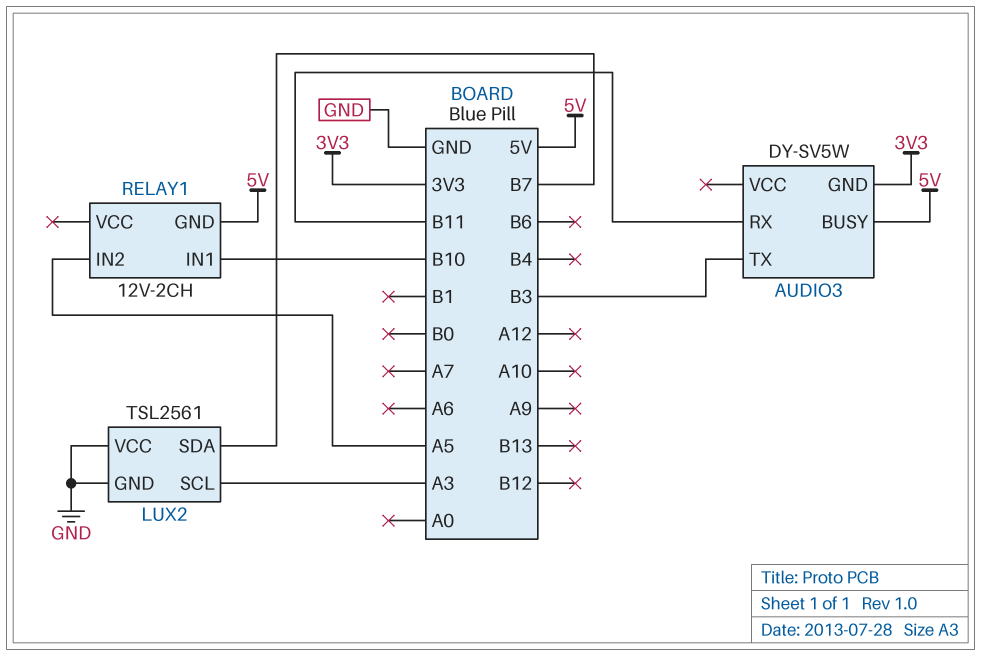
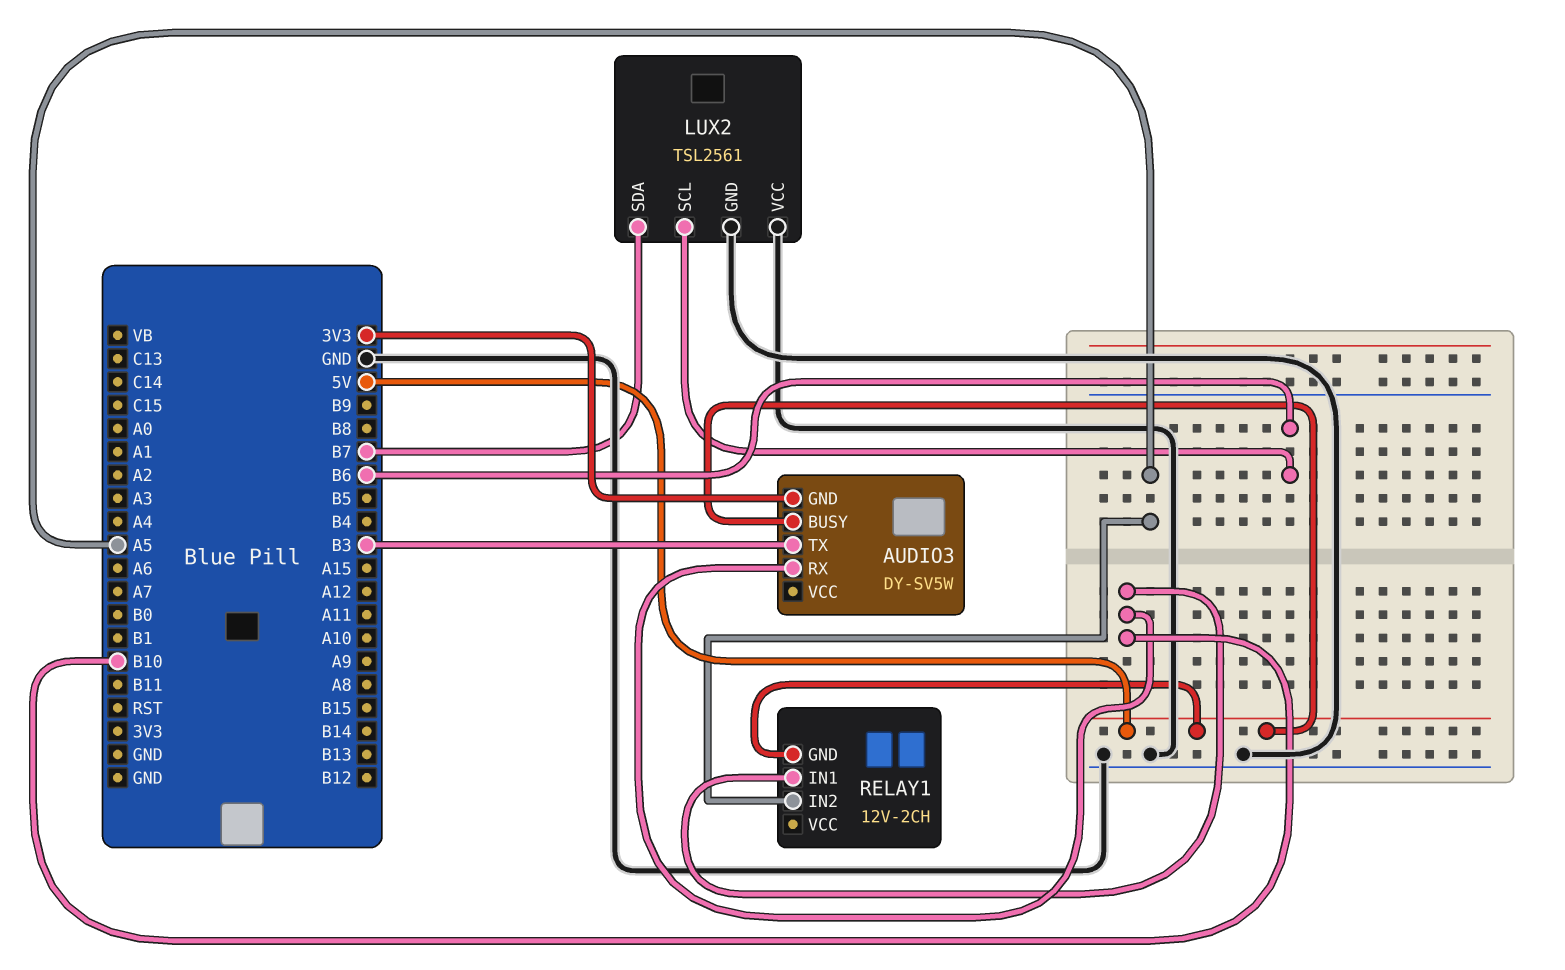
AUDIO3 pin RX: B11 -> B10
LUX2 pin SCL: A3 -> B6

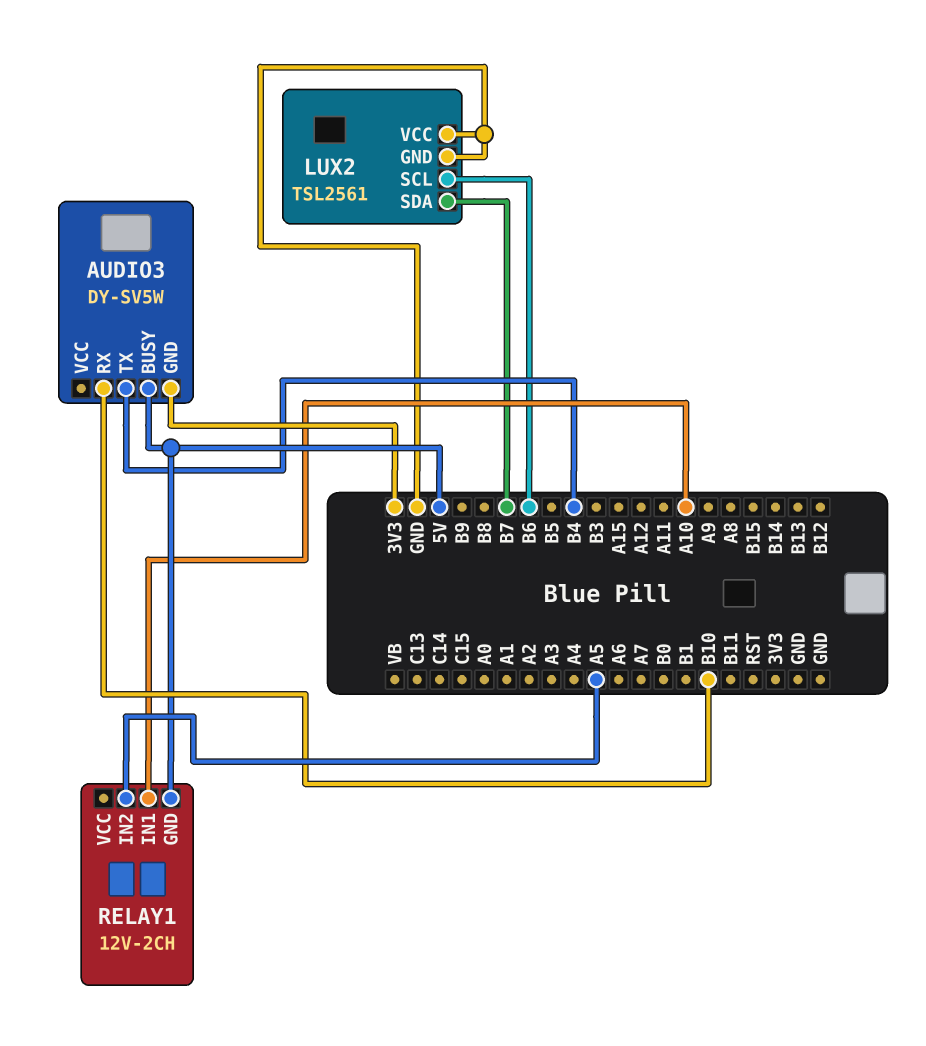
AUDIO3 pin TX: B3 -> B4
RELAY1 pin IN1: B10 -> A10

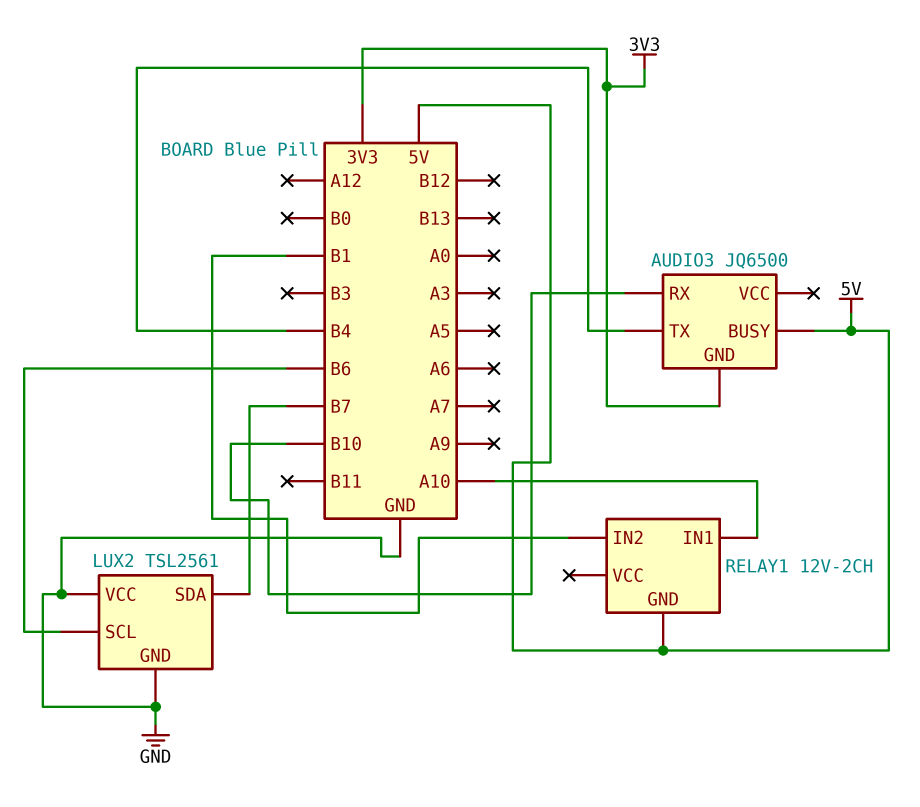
AUDIO3: DY-SV5W -> JQ6500
RELAY1 pin IN2: A5 -> B1

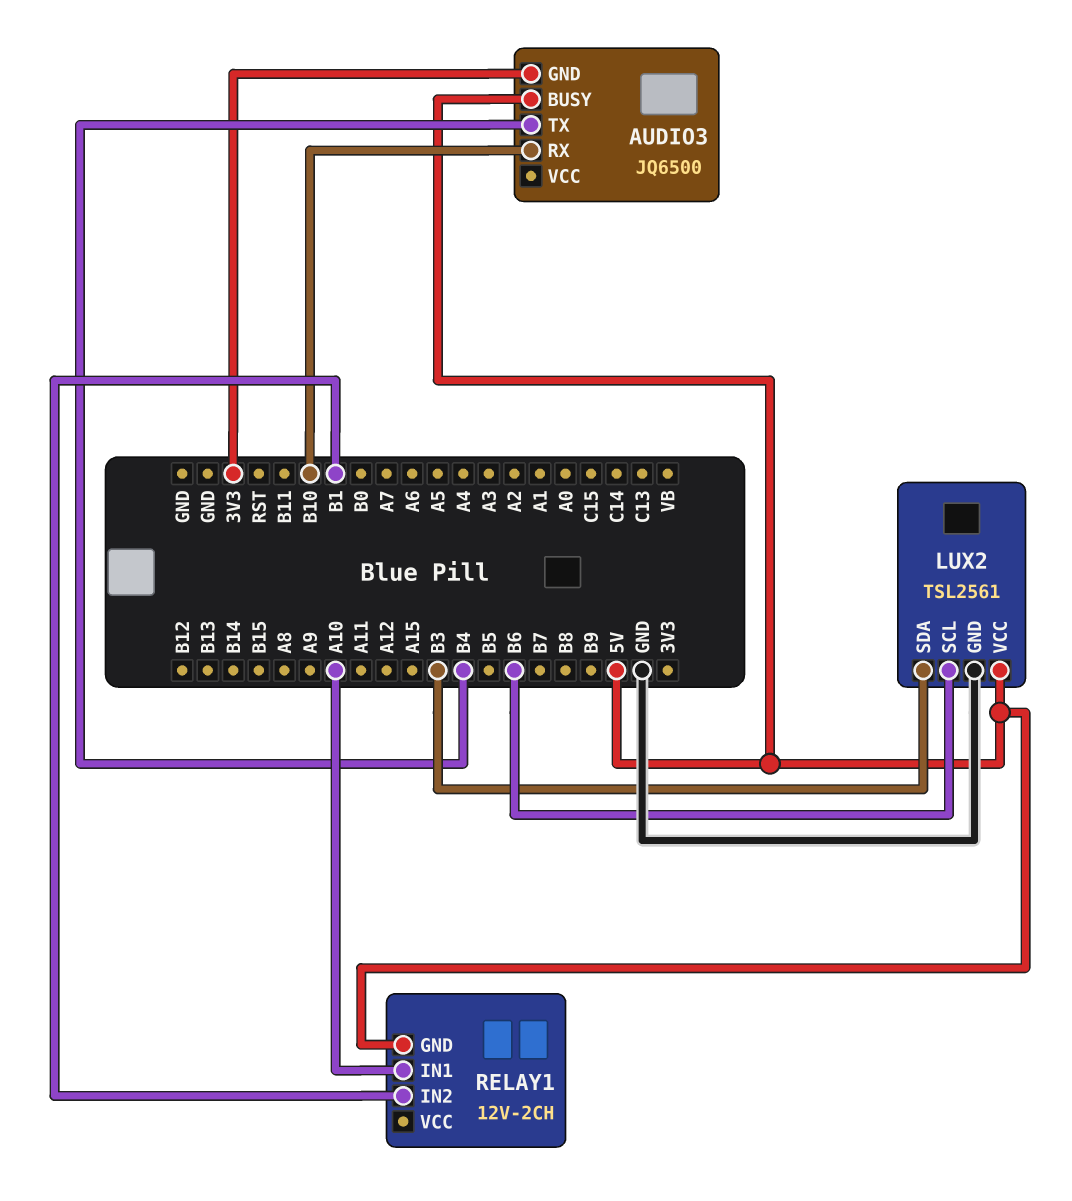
LUX2 pin SDA: B7 -> B3
LUX2 pin VCC: GND -> 5V

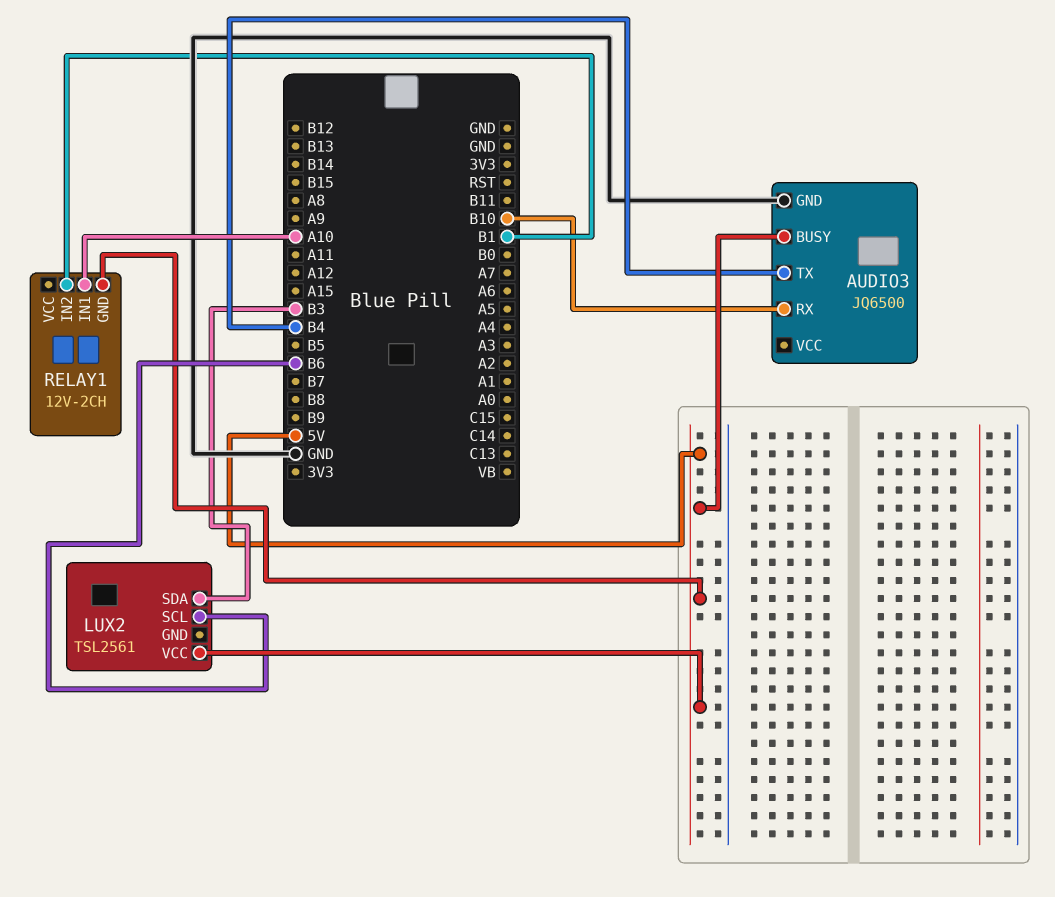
AUDIO3 pin GND: 3V3 -> GND
LUX2 pin GND: GND -> none

